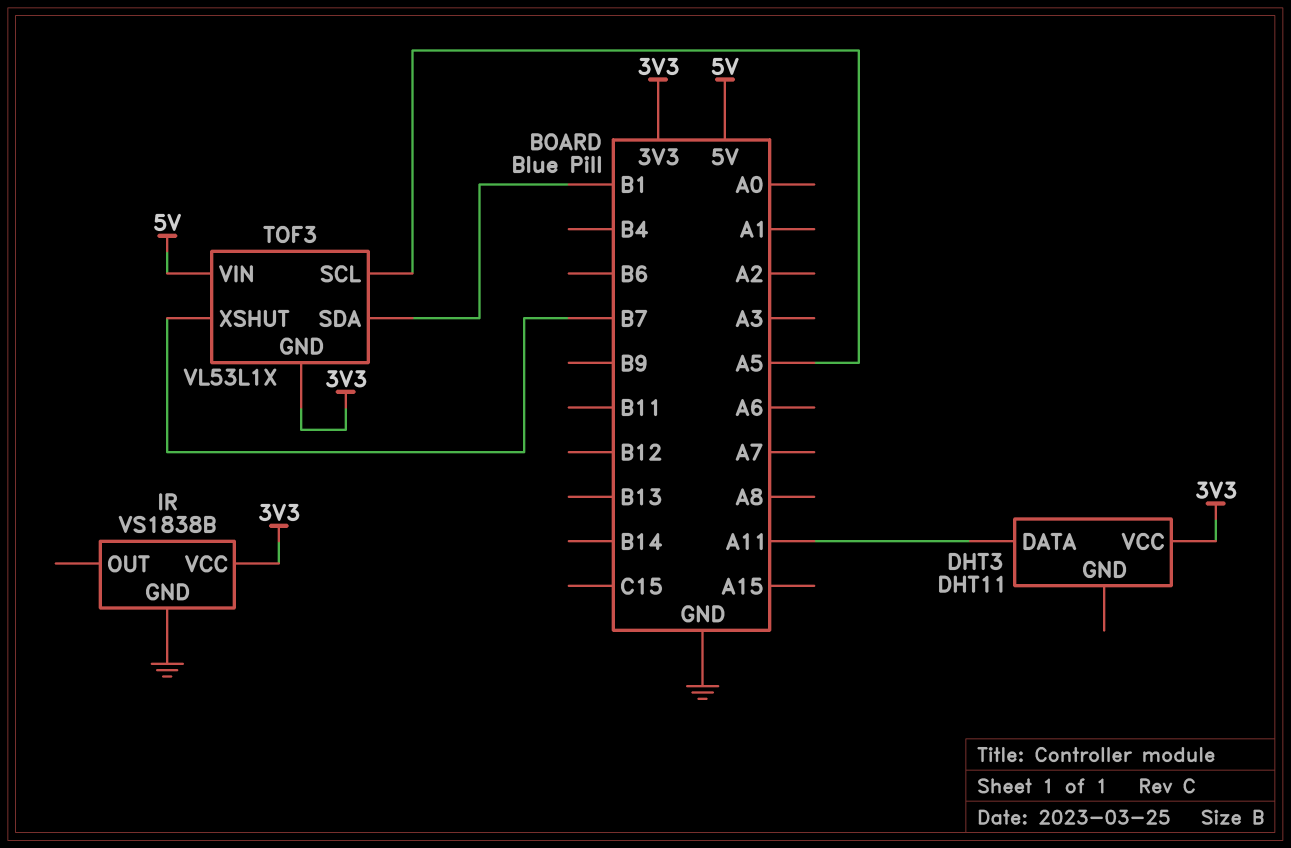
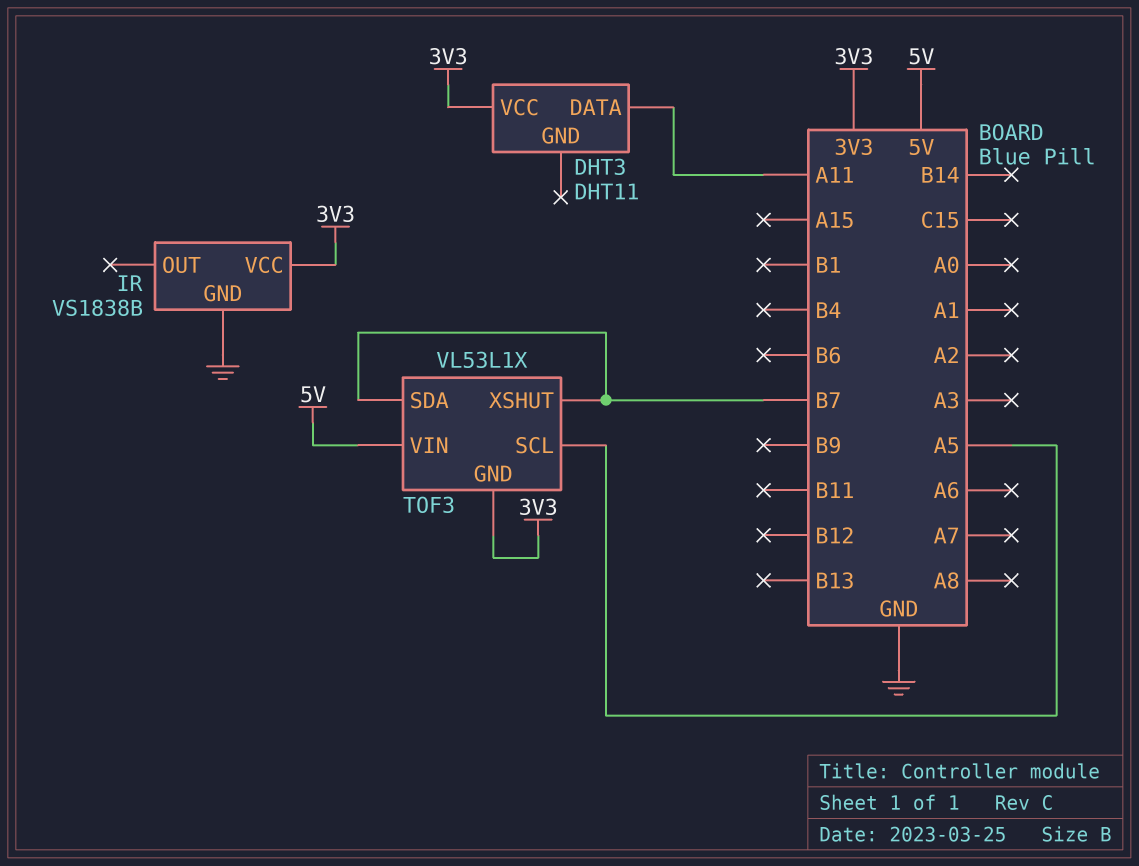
TOF3 pin SDA: B1 -> B7

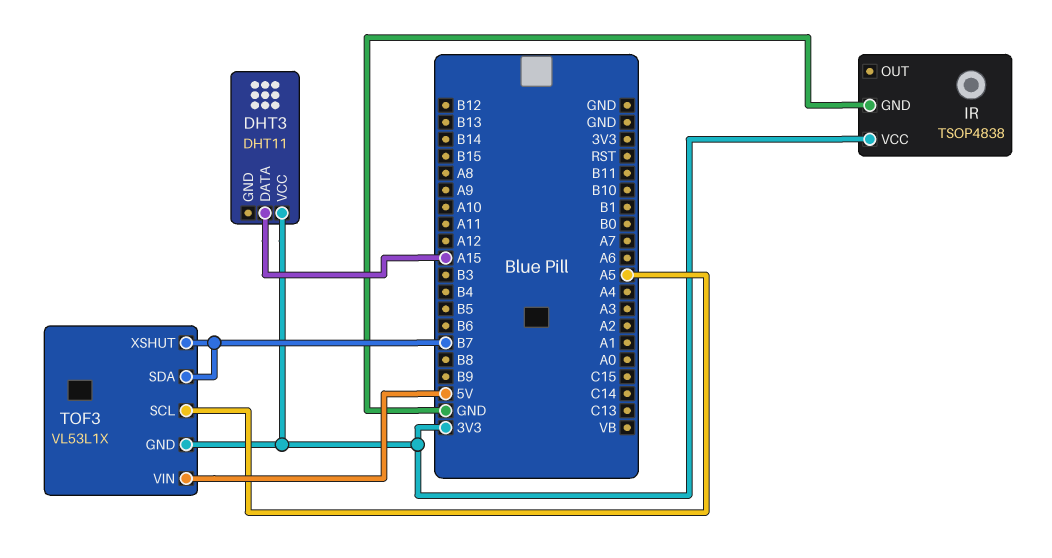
DHT3 pin DATA: A11 -> A15
IR: VS1838B -> TSOP4838

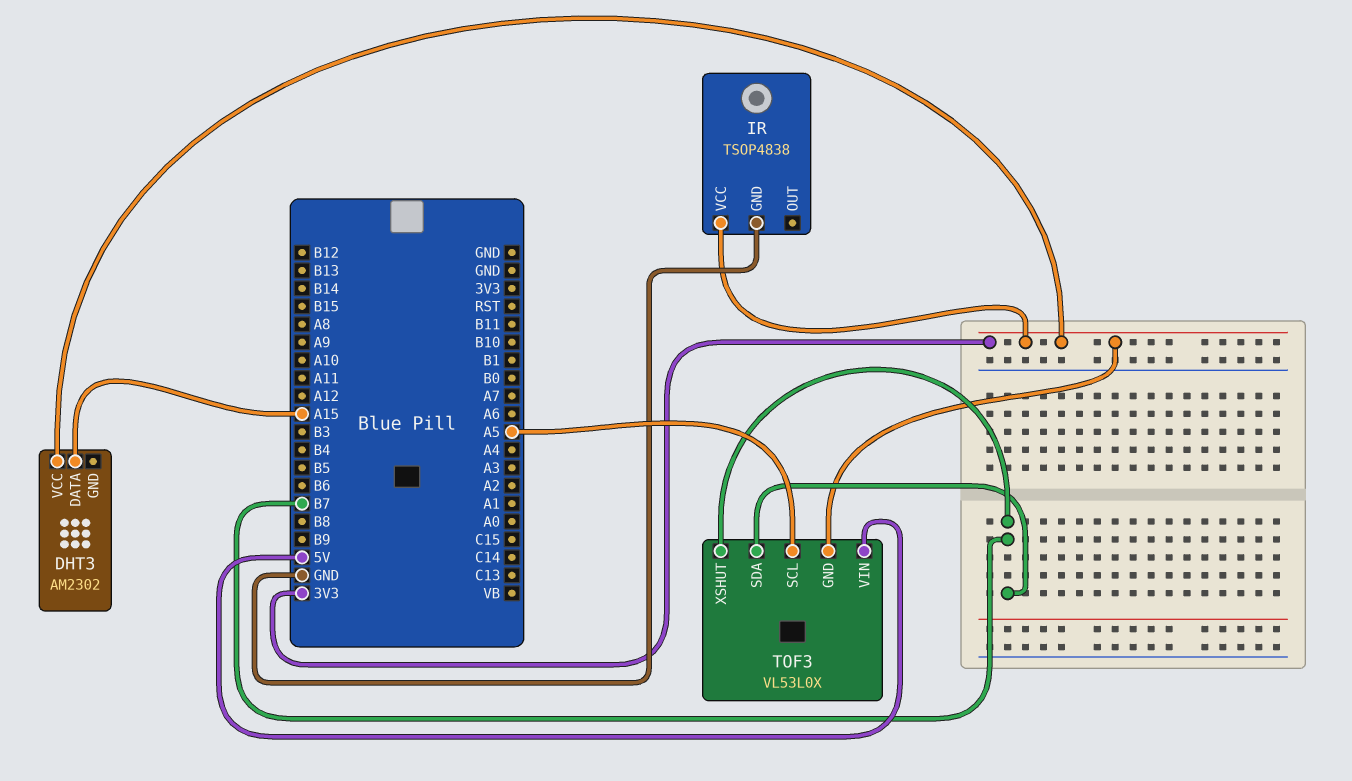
DHT3: DHT11 -> AM2302
TOF3: VL53L1X -> VL53L0X

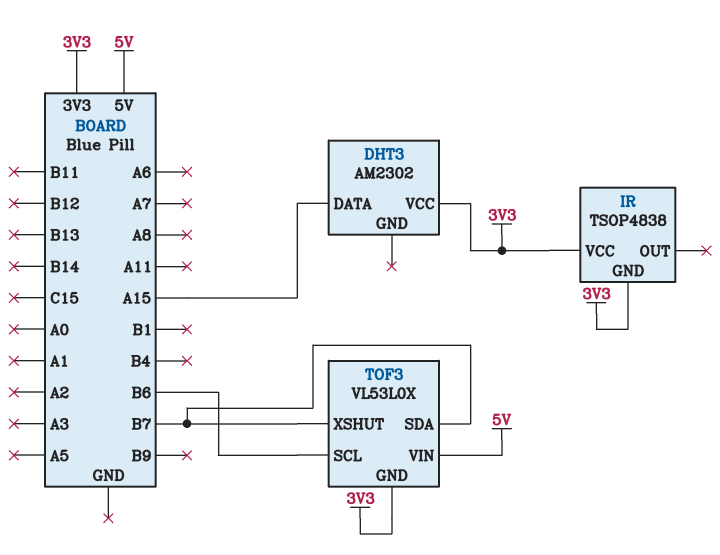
IR pin GND: GND -> 3V3
TOF3 pin SCL: A5 -> B6

